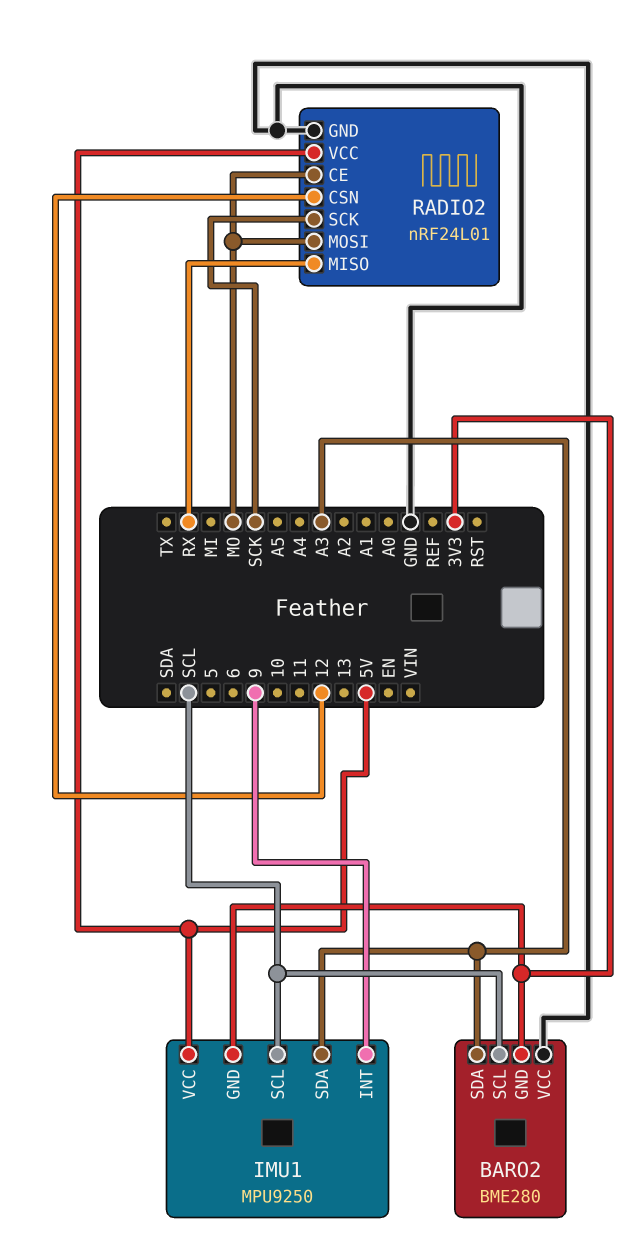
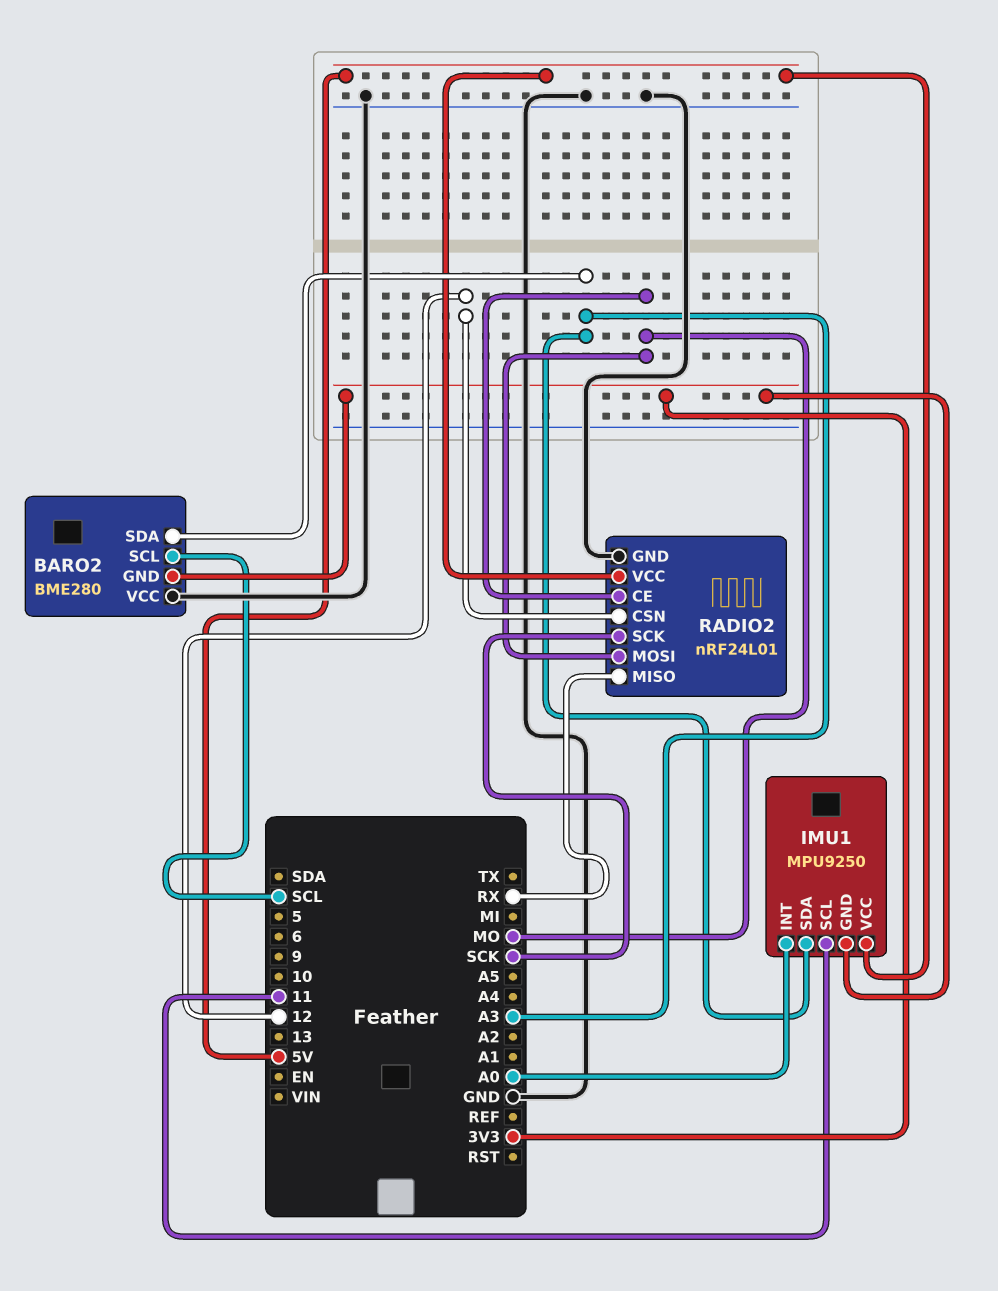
IMU1 pin INT: 9 -> A0
IMU1 pin SCL: SCL -> 11

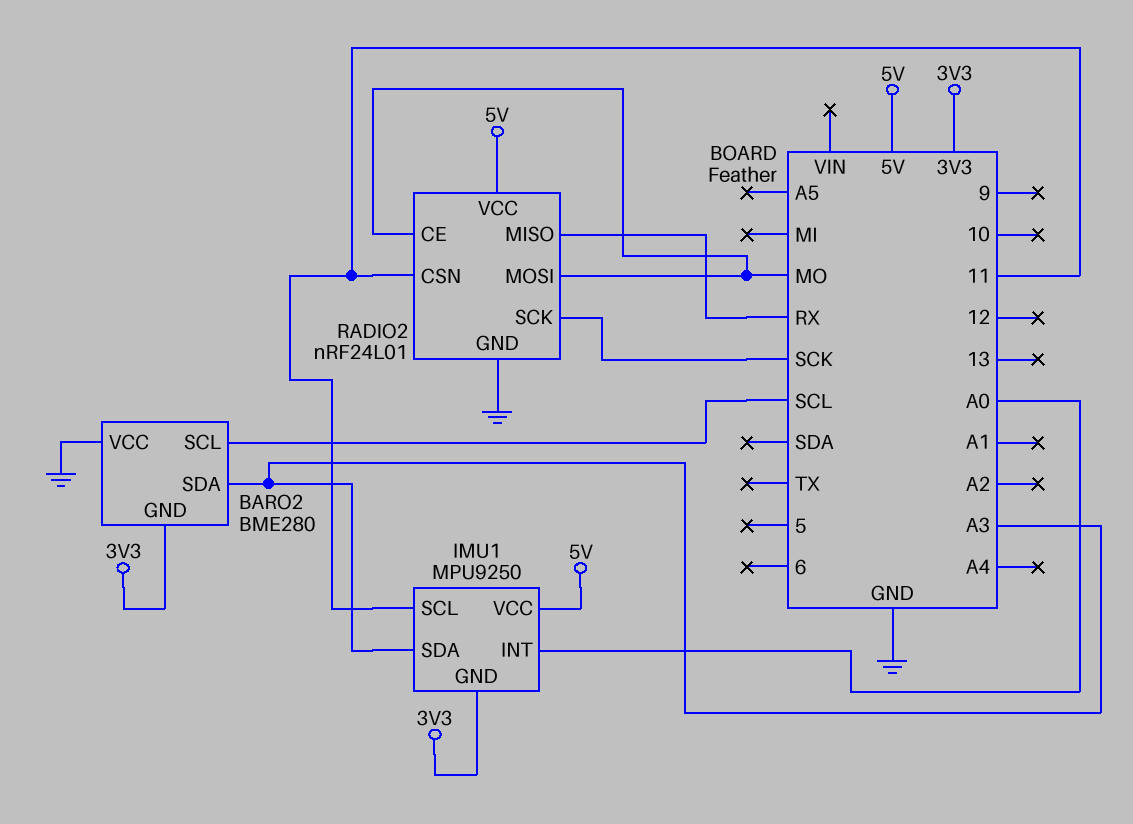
RADIO2 pin CSN: 12 -> 11

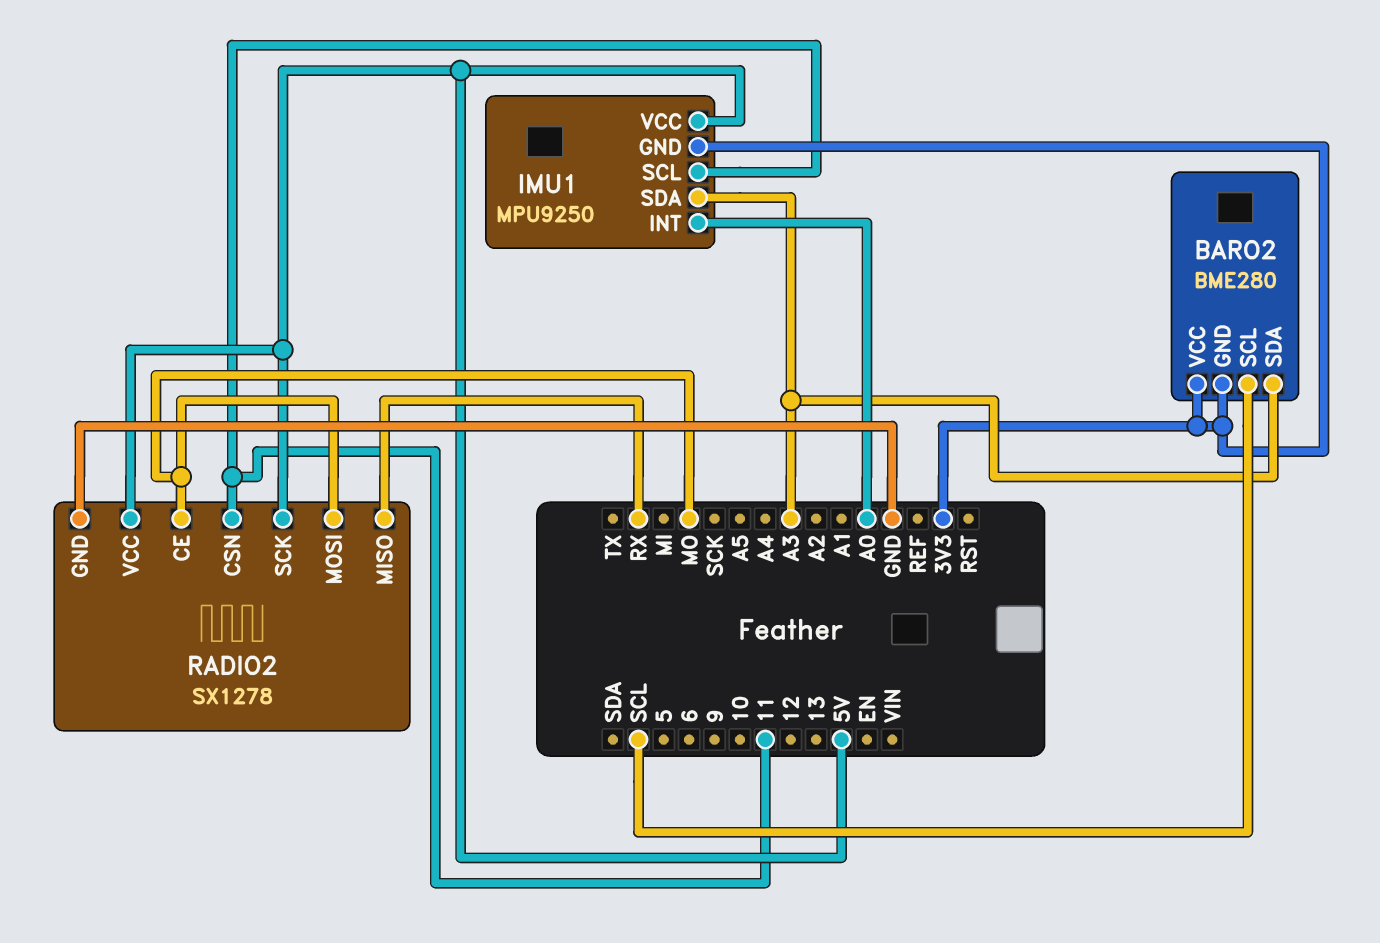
BARO2 pin VCC: GND -> 3V3
RADIO2: nRF24L01 -> SX1278
RADIO2 pin SCK: SCK -> 5V

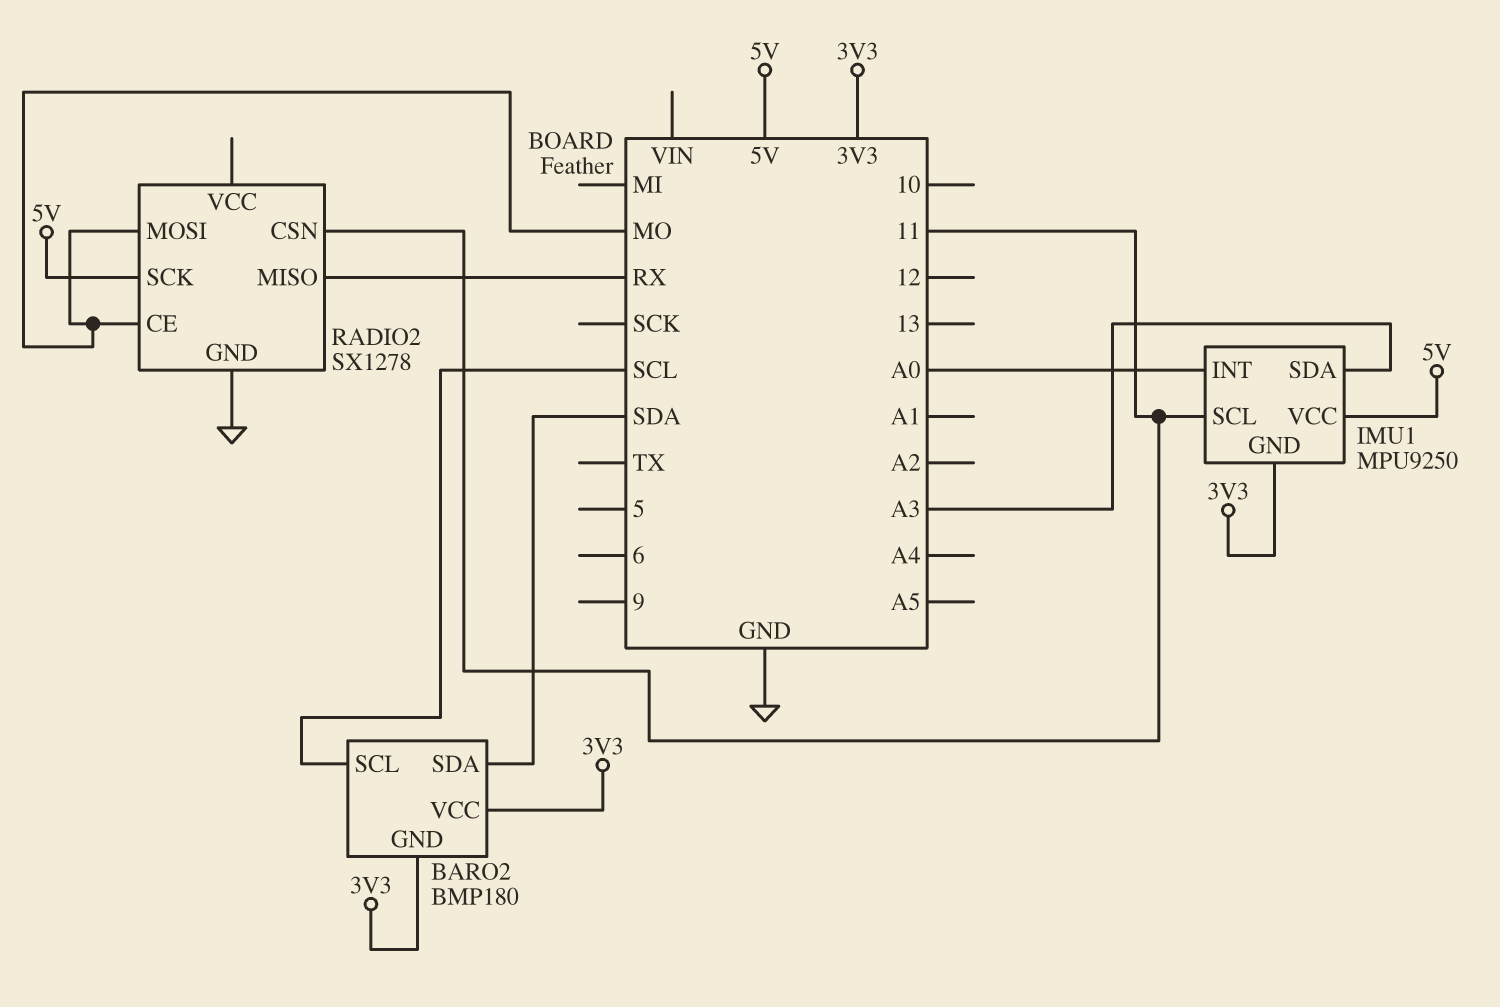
BARO2: BME280 -> BMP180
BARO2 pin SDA: A3 -> SDA
RADIO2 pin VCC: 5V -> none

